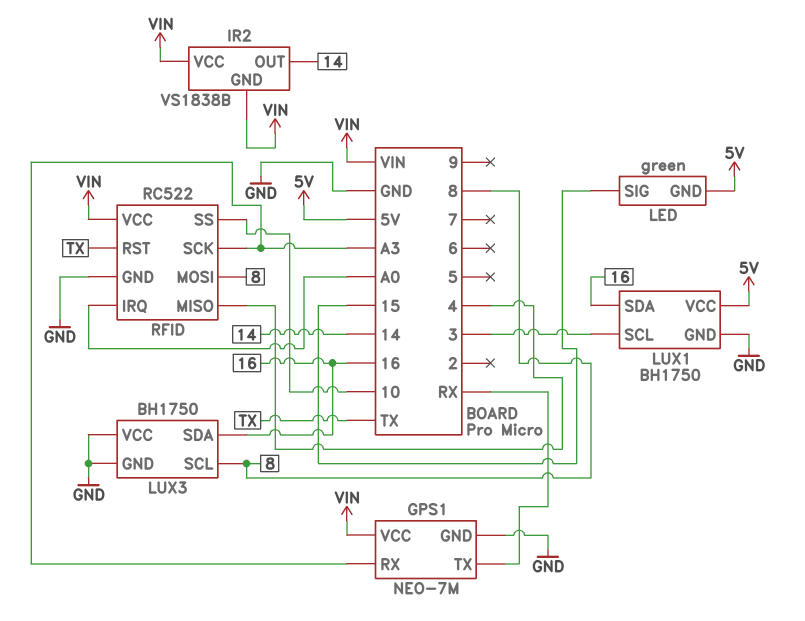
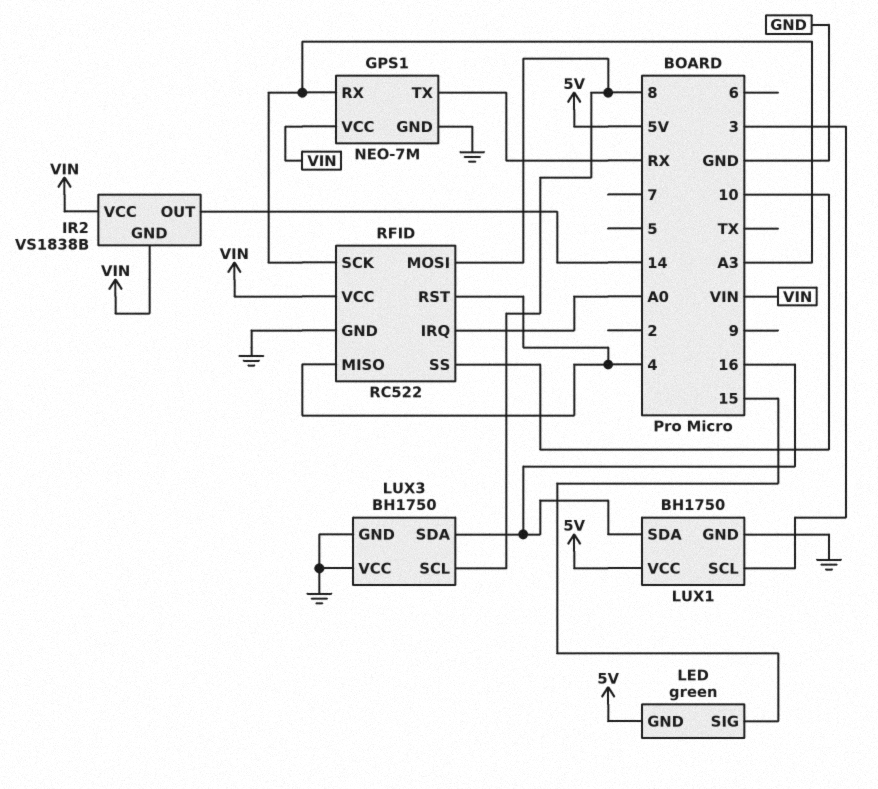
RFID pin RST: TX -> 4

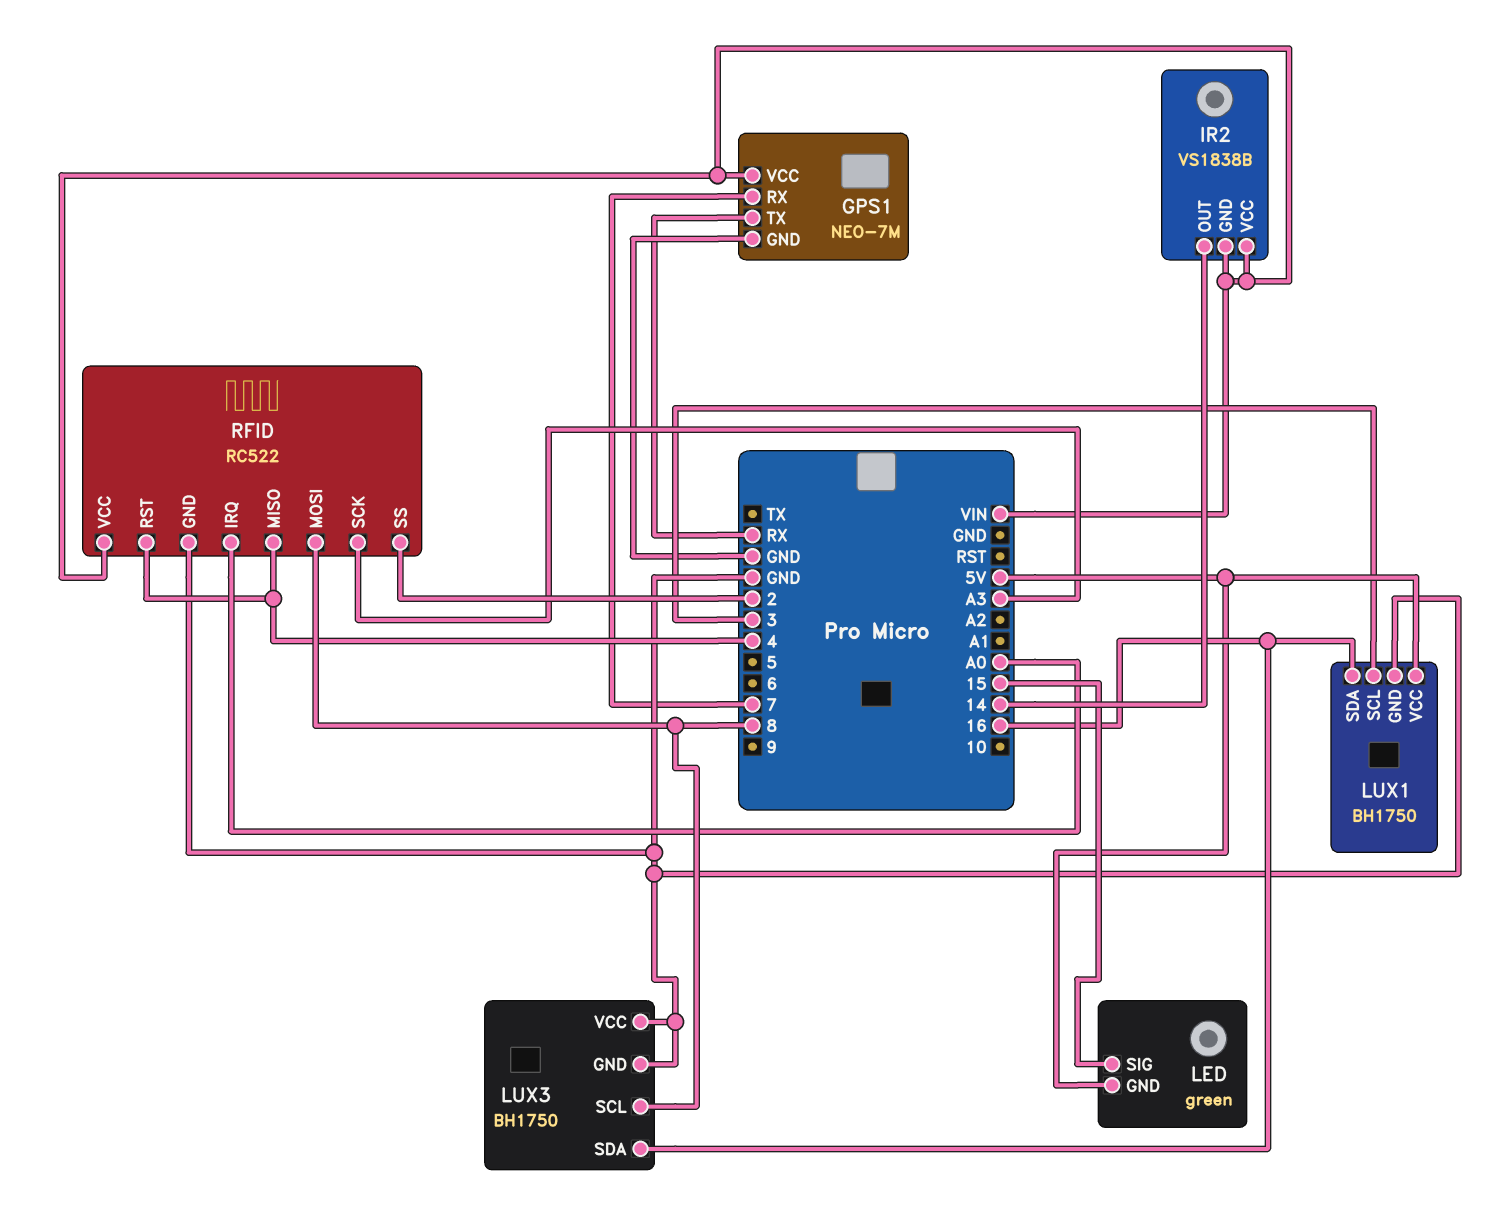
GPS1 pin RX: A3 -> 7
RFID pin SS: 10 -> 2

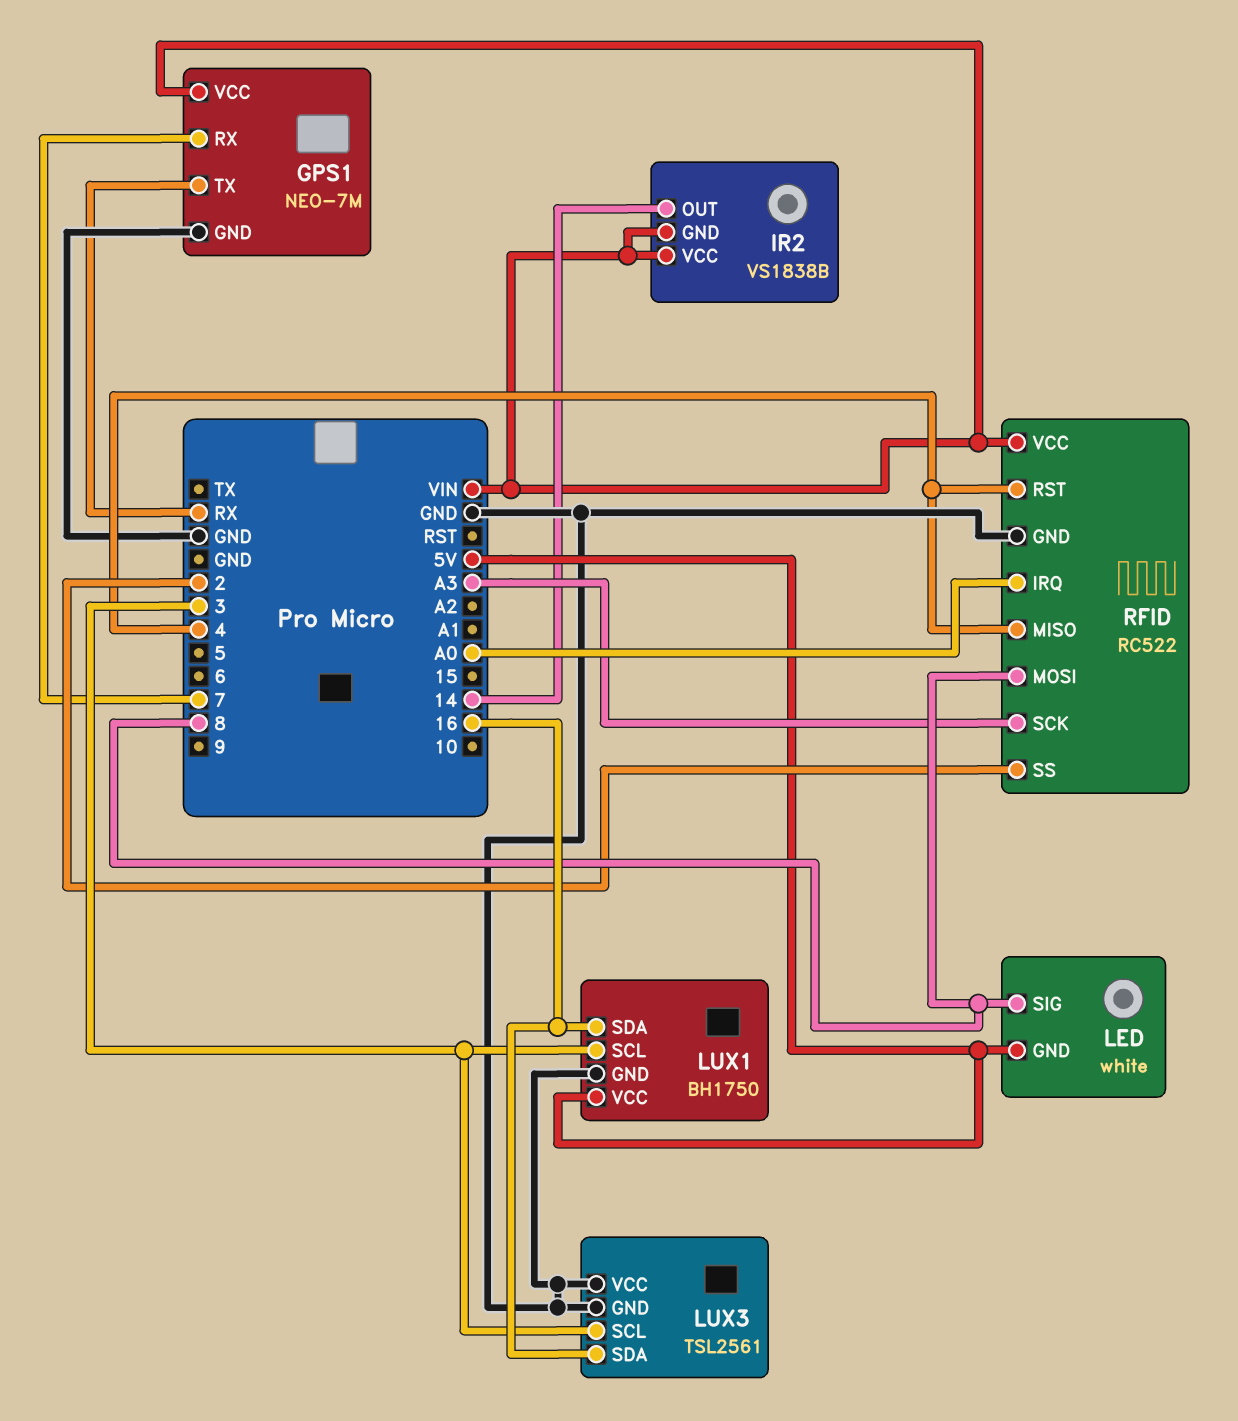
LED: green -> white
LED pin SIG: 15 -> 8
LUX3: BH1750 -> TSL2561
LUX3 pin SCL: 8 -> 3

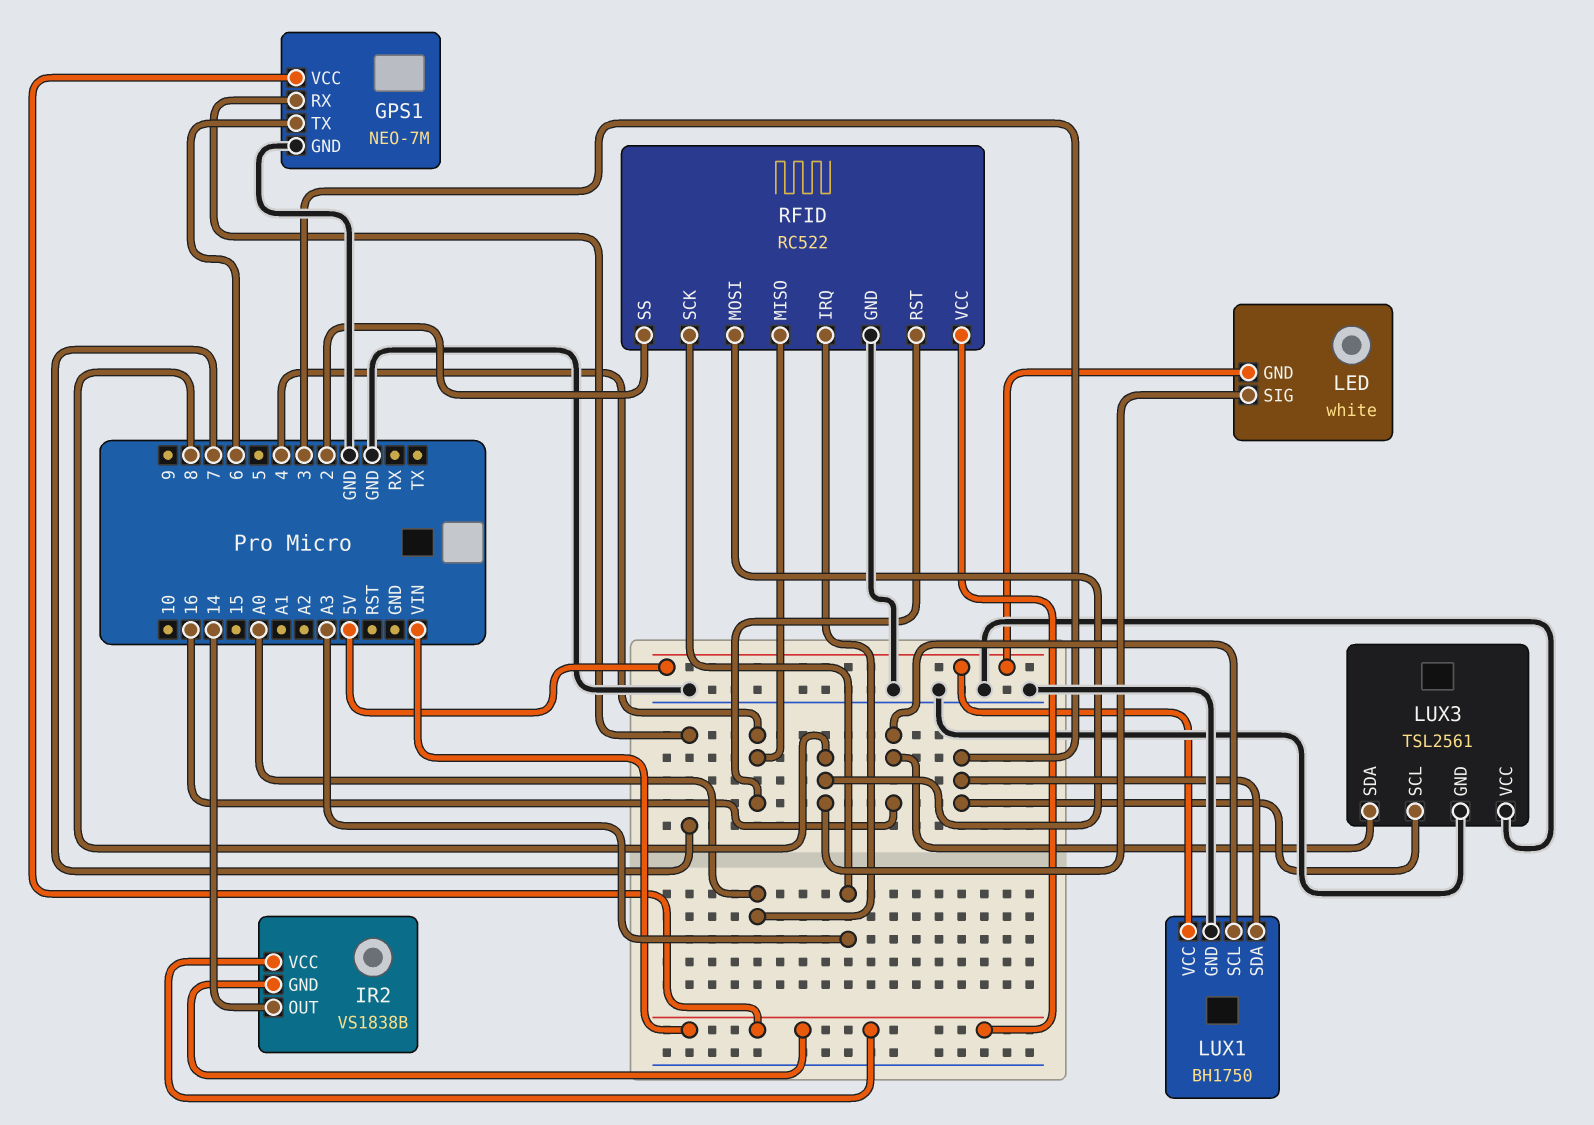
GPS1 pin TX: RX -> 6
LUX1 pin SCL: 3 -> 16
LUX1 pin SDA: 16 -> 3

